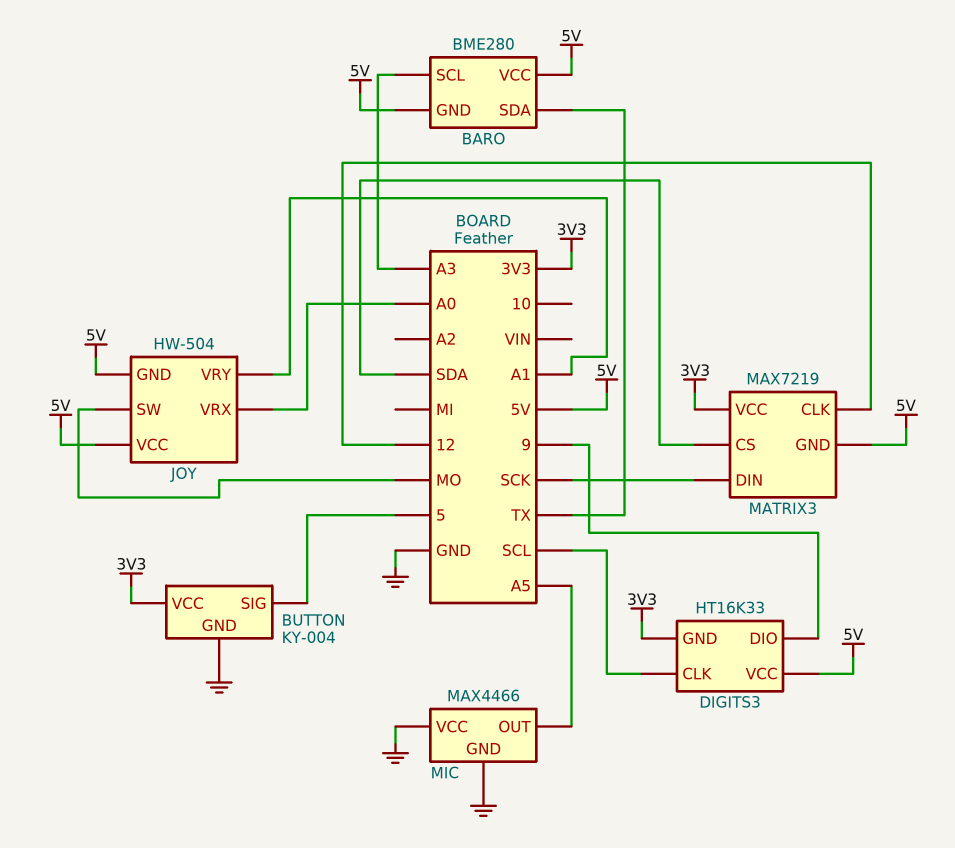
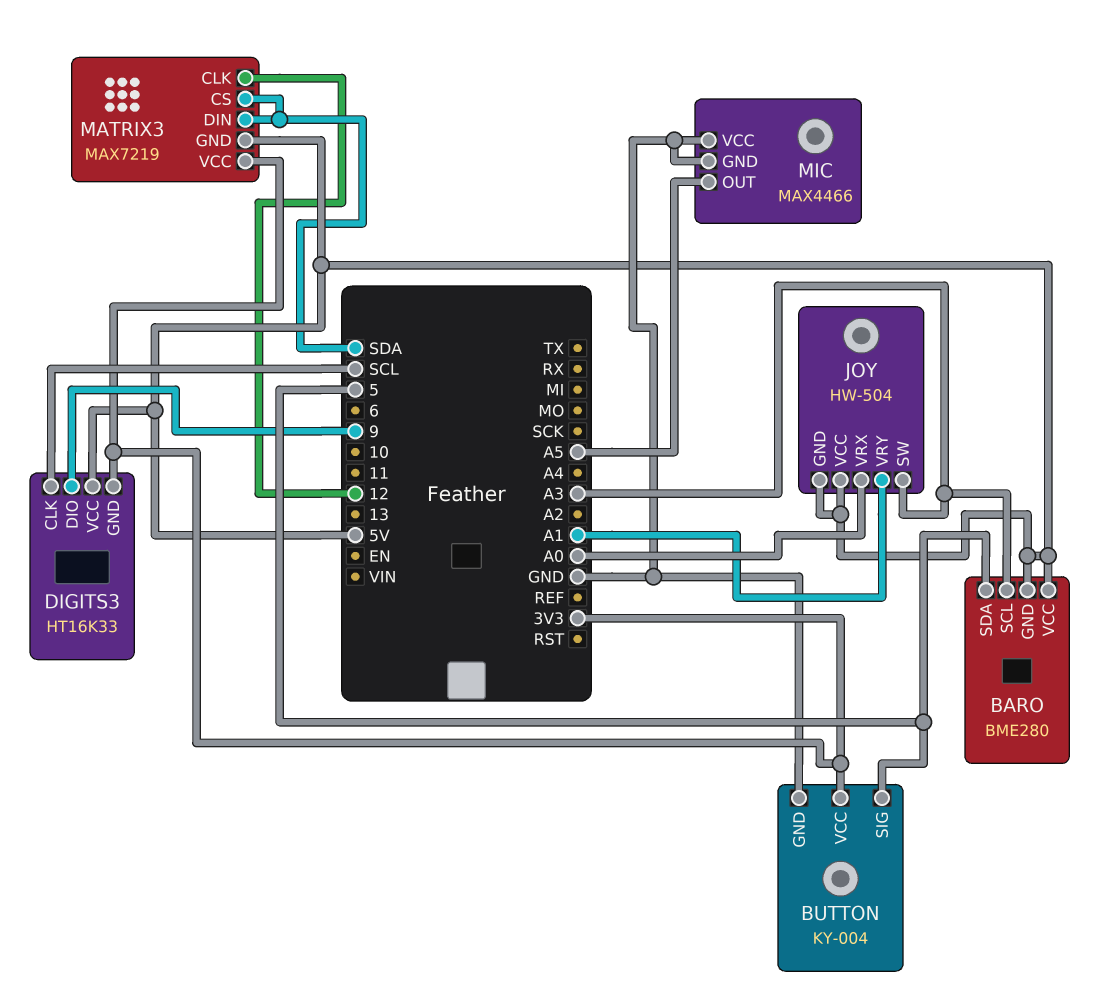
BARO pin SDA: TX -> 5
JOY pin SW: MO -> A3
MATRIX3 pin DIN: SCK -> SDA

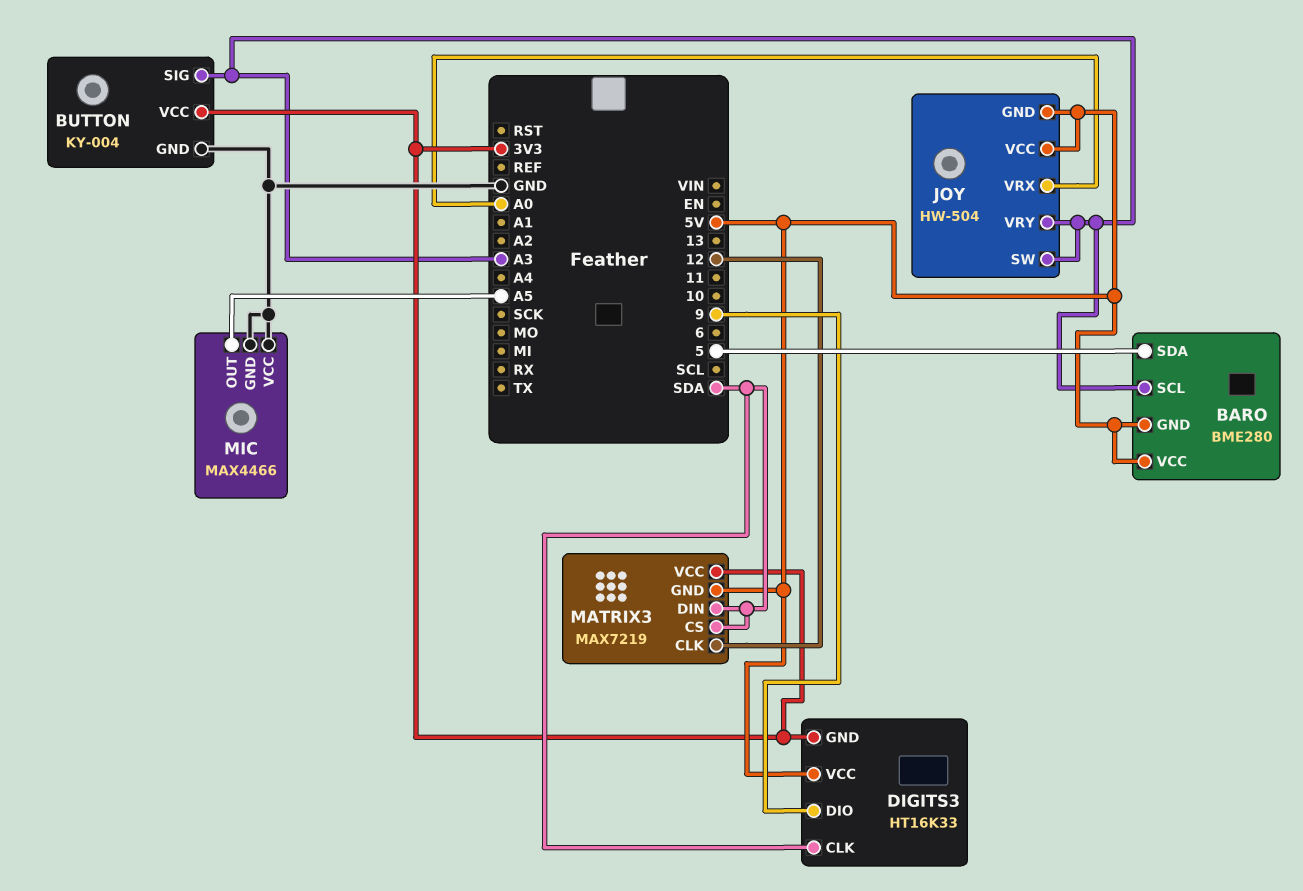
BUTTON pin SIG: 5 -> A3
DIGITS3 pin CLK: SCL -> SDA
JOY pin VRY: A1 -> A3

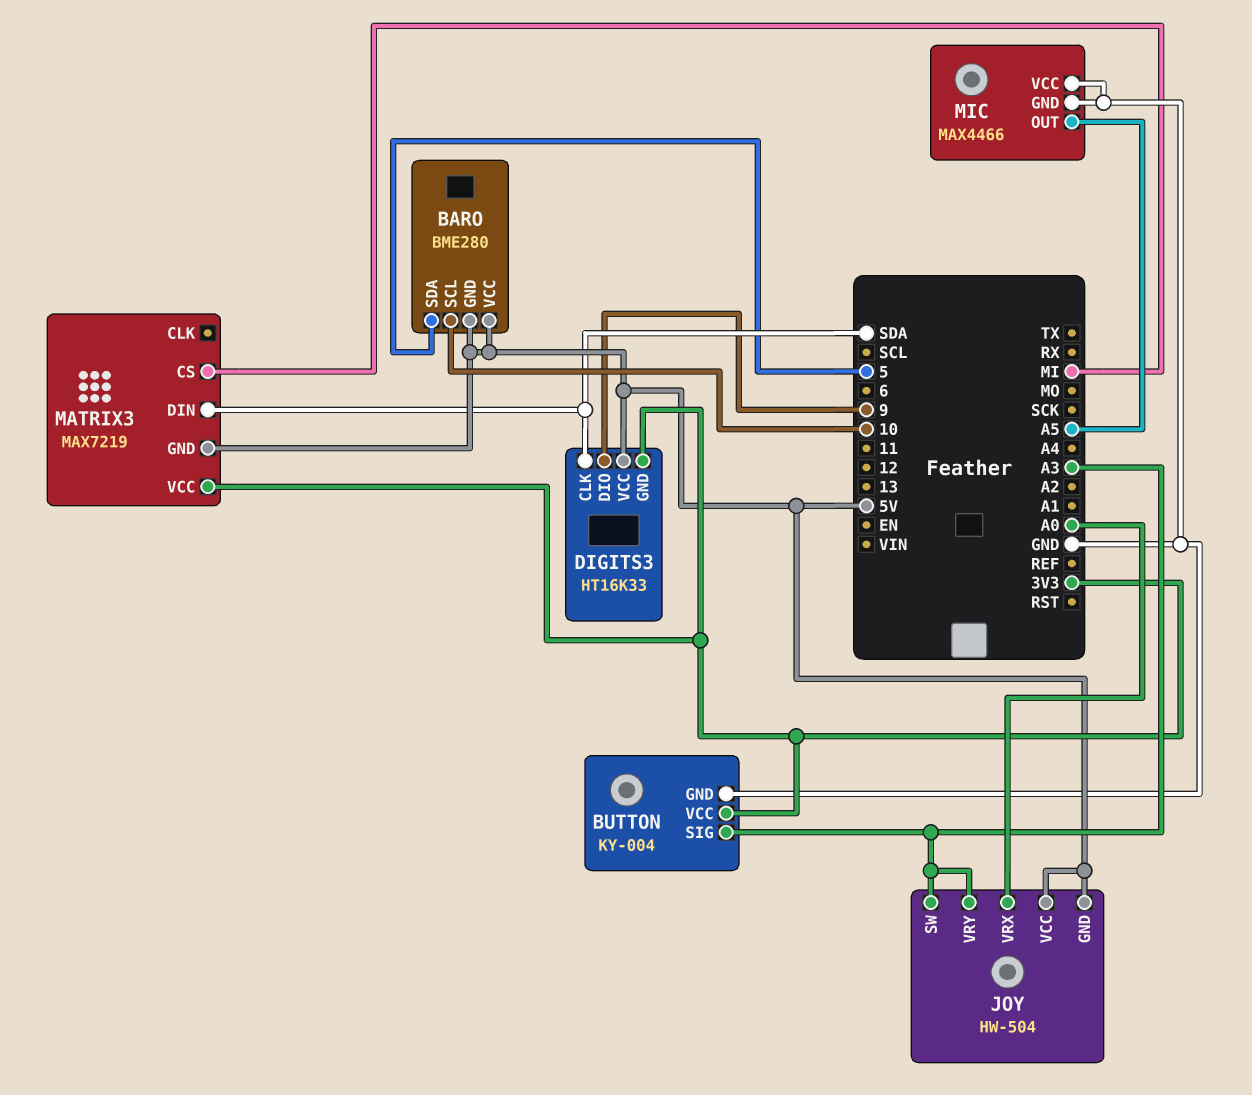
BARO pin SCL: A3 -> 10
MATRIX3 pin CLK: 12 -> none
MATRIX3 pin CS: SDA -> MI

